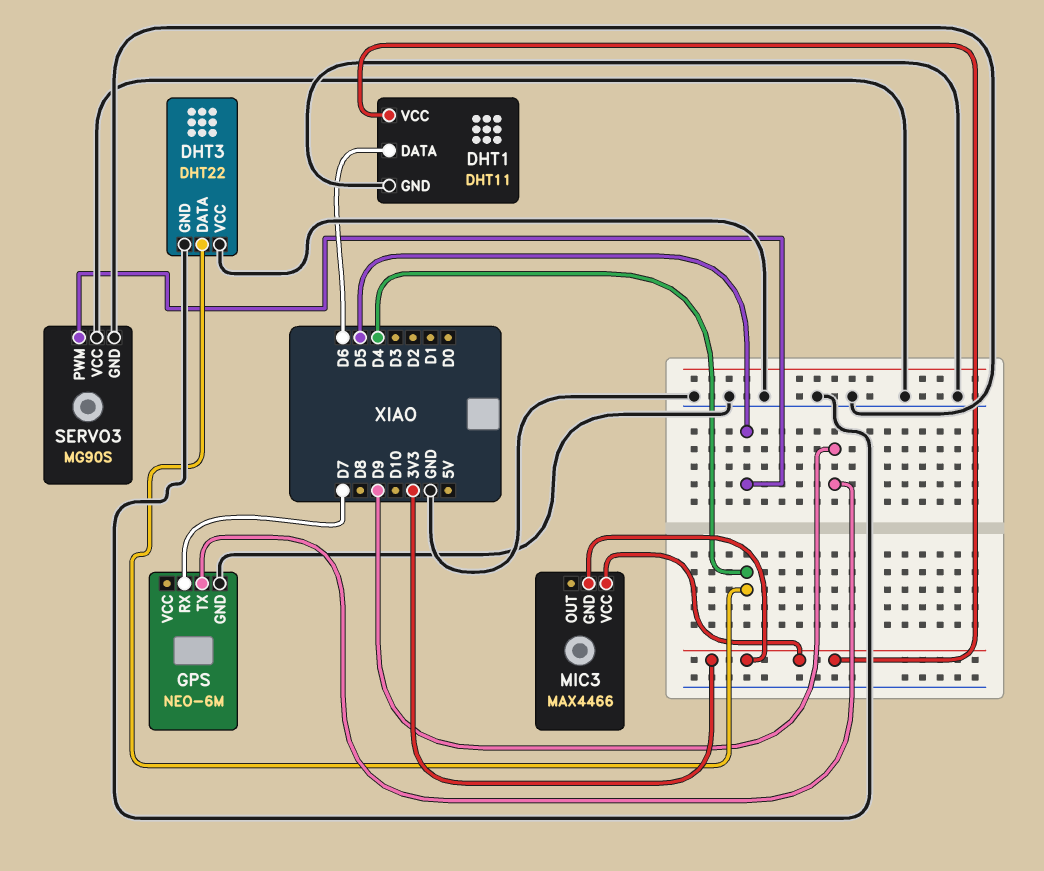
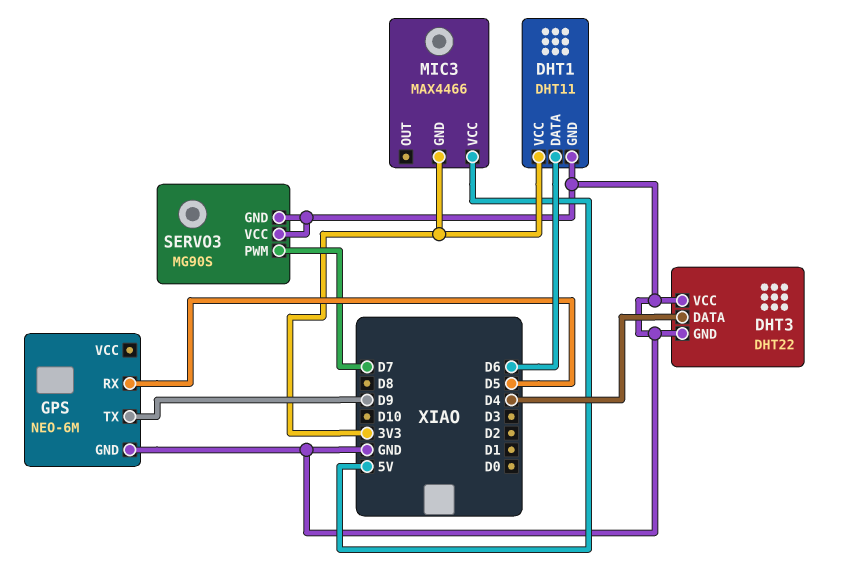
GPS pin RX: D7 -> D5
MIC3 pin VCC: 3V3 -> 5V
SERVO3 pin PWM: D5 -> D7

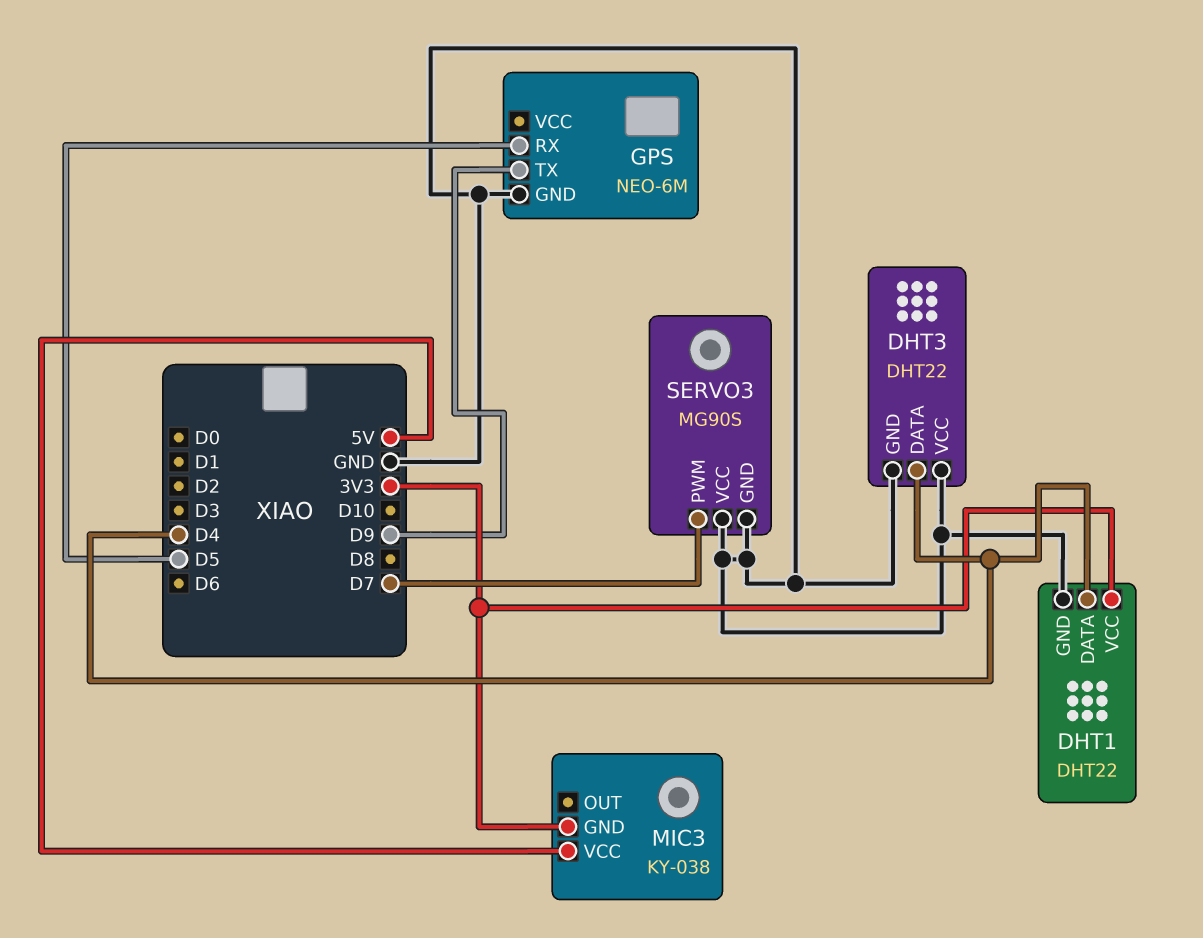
DHT1: DHT11 -> DHT22
DHT1 pin DATA: D6 -> D4
MIC3: MAX4466 -> KY-038

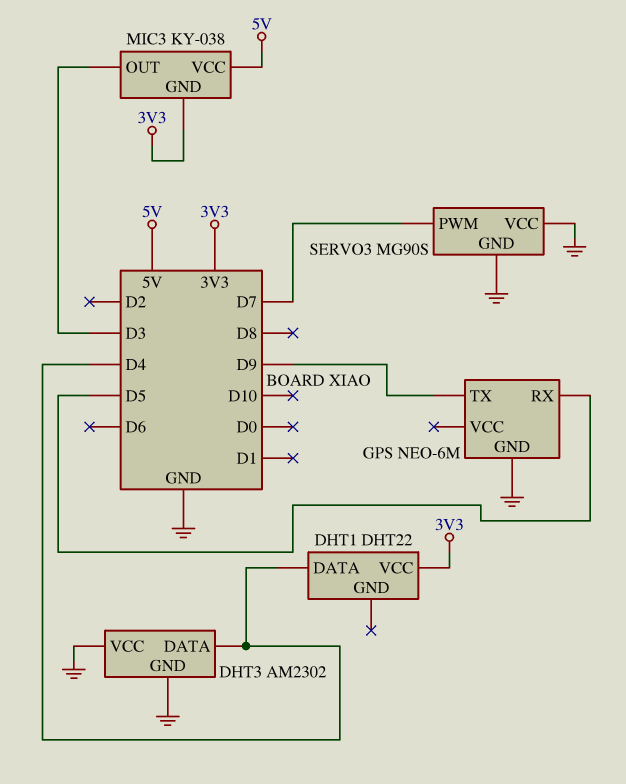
DHT1 pin GND: GND -> none
DHT3: DHT22 -> AM2302
MIC3 pin OUT: none -> D3

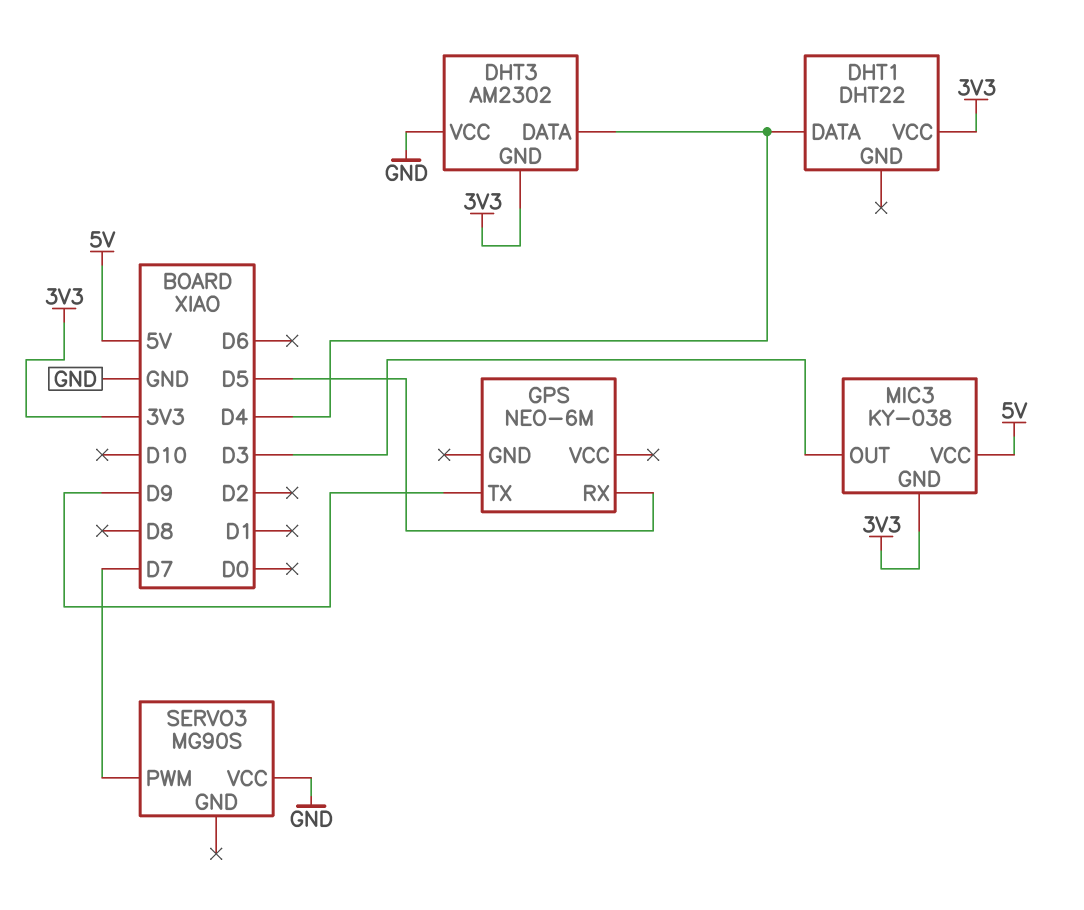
DHT3 pin GND: GND -> 3V3
GPS pin GND: GND -> none
SERVO3 pin GND: GND -> none

